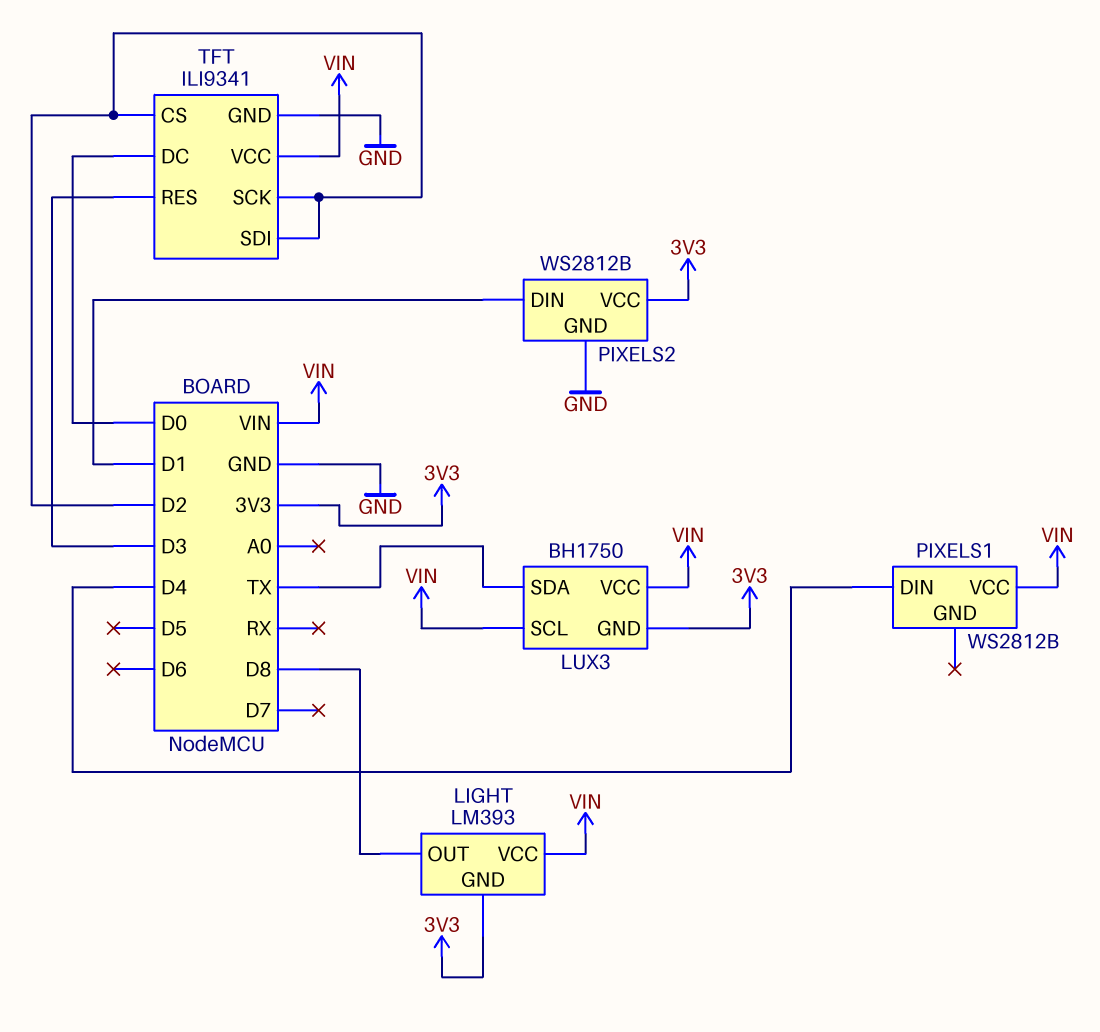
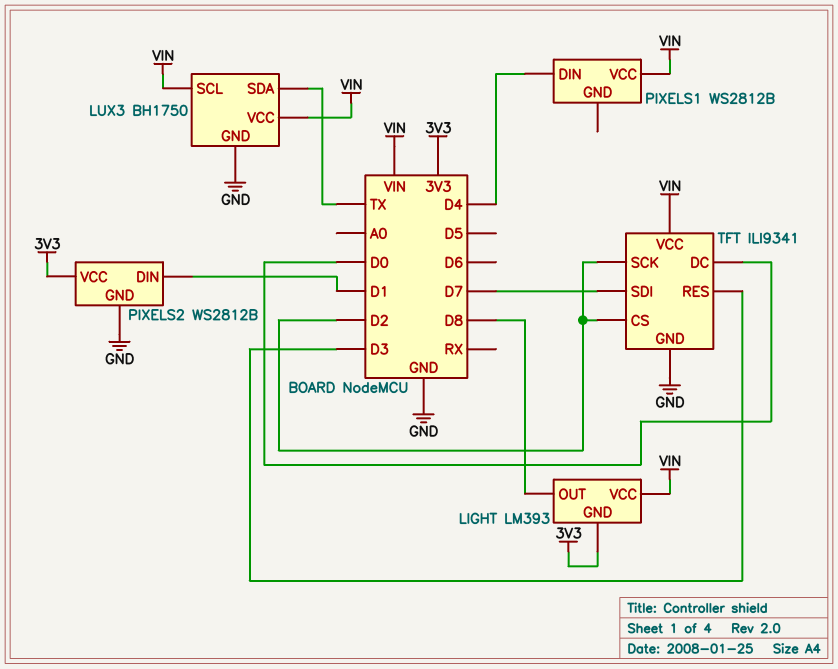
LUX3 pin GND: 3V3 -> GND
TFT pin SDI: D2 -> D7

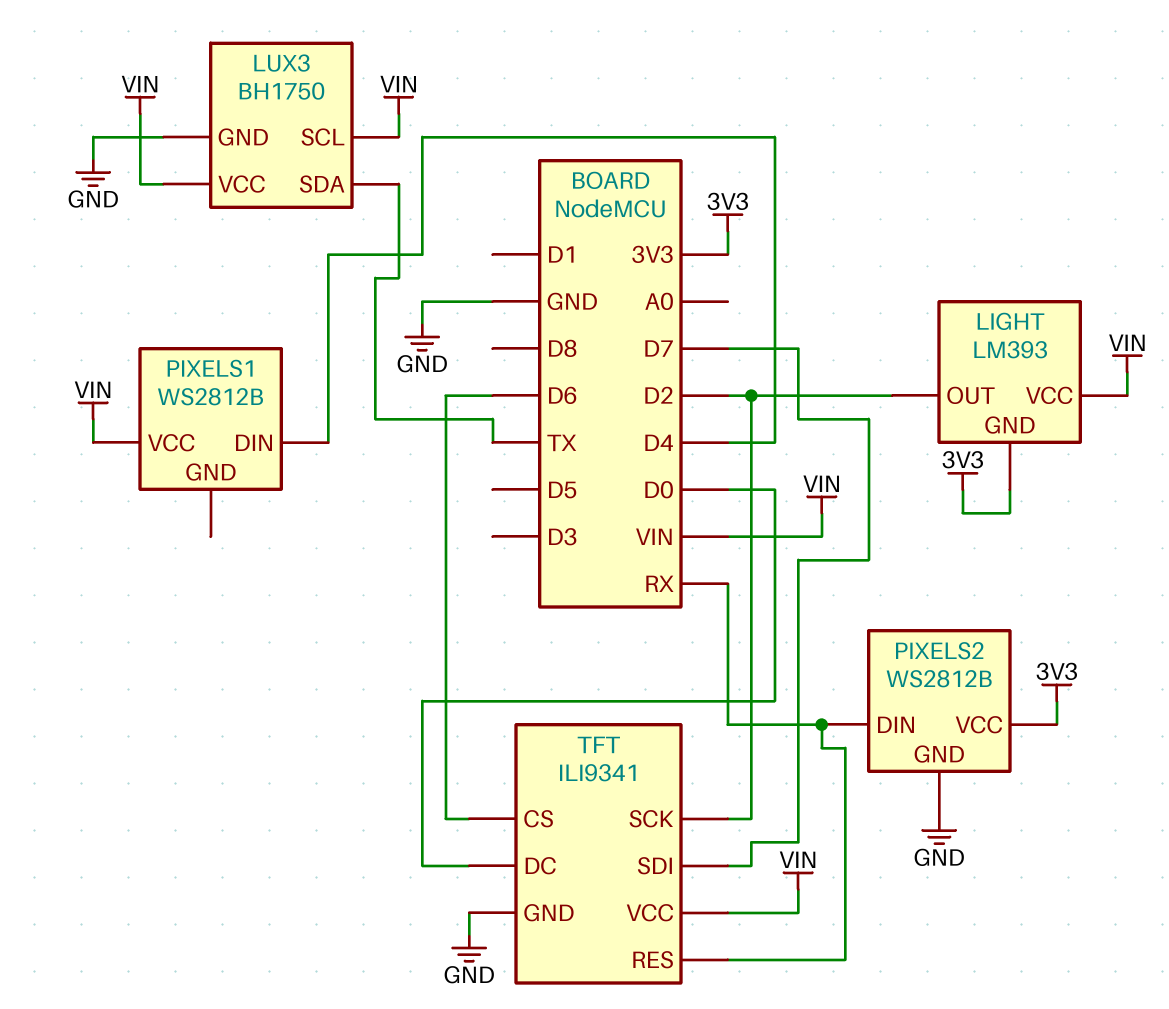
LIGHT pin OUT: D8 -> D2
PIXELS2 pin DIN: D1 -> RX
TFT pin CS: D2 -> D6
TFT pin RES: D3 -> RX

